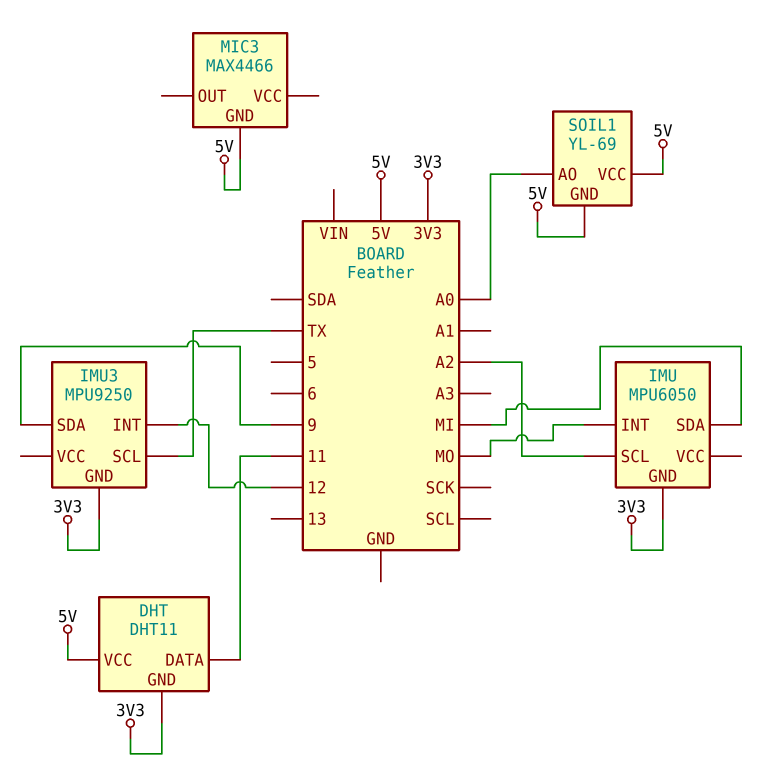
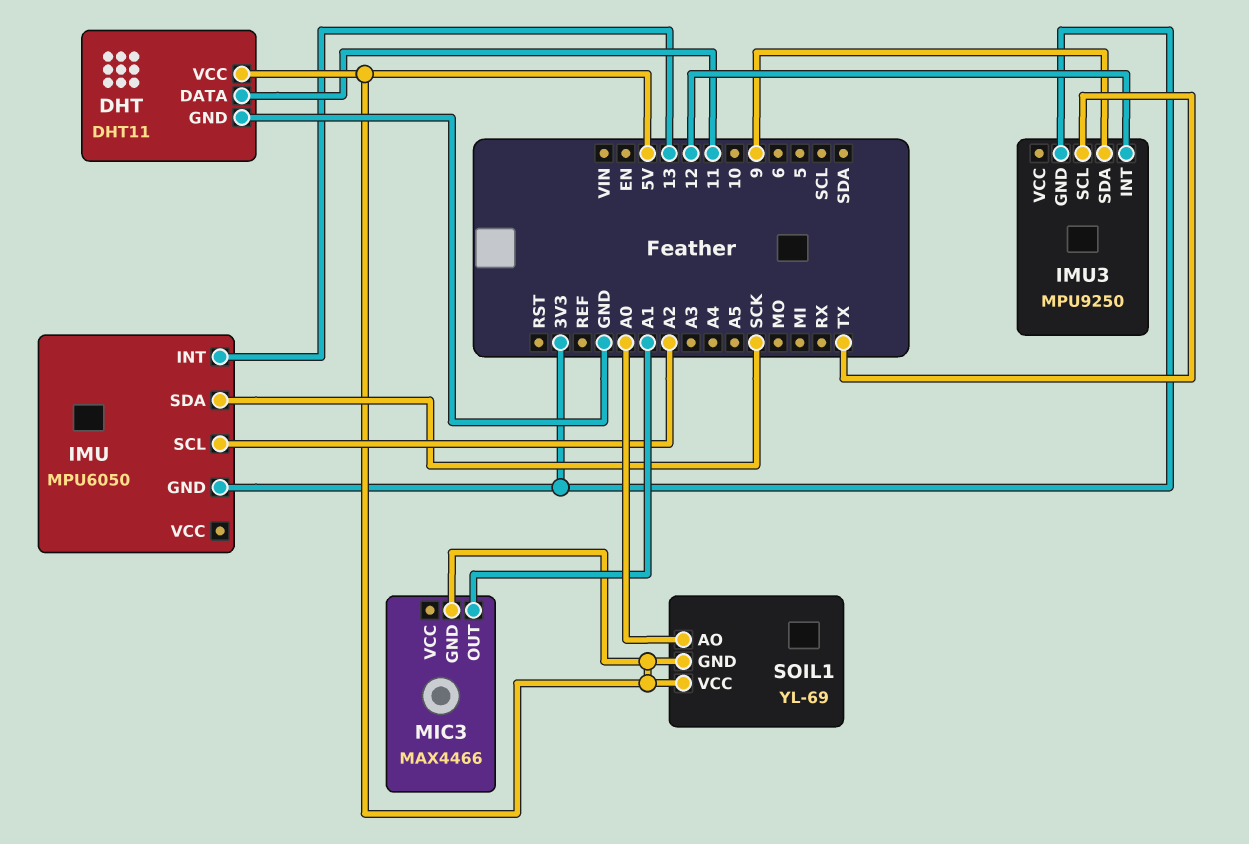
DHT pin GND: 3V3 -> GND
IMU pin INT: MO -> 13
IMU pin SDA: MI -> SCK
MIC3 pin OUT: none -> A1

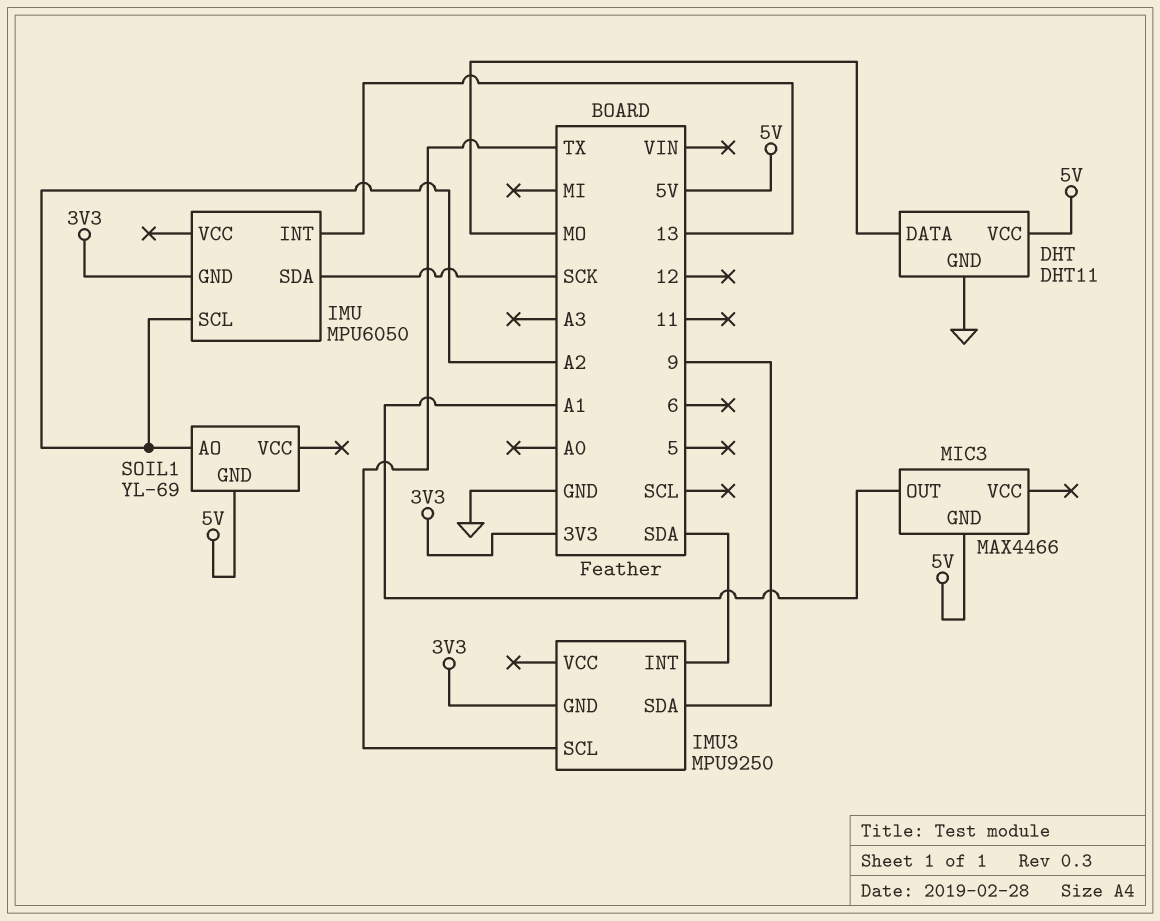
DHT pin DATA: 11 -> MO
IMU3 pin INT: 12 -> SDA
SOIL1 pin AO: A0 -> A2
SOIL1 pin VCC: 5V -> none

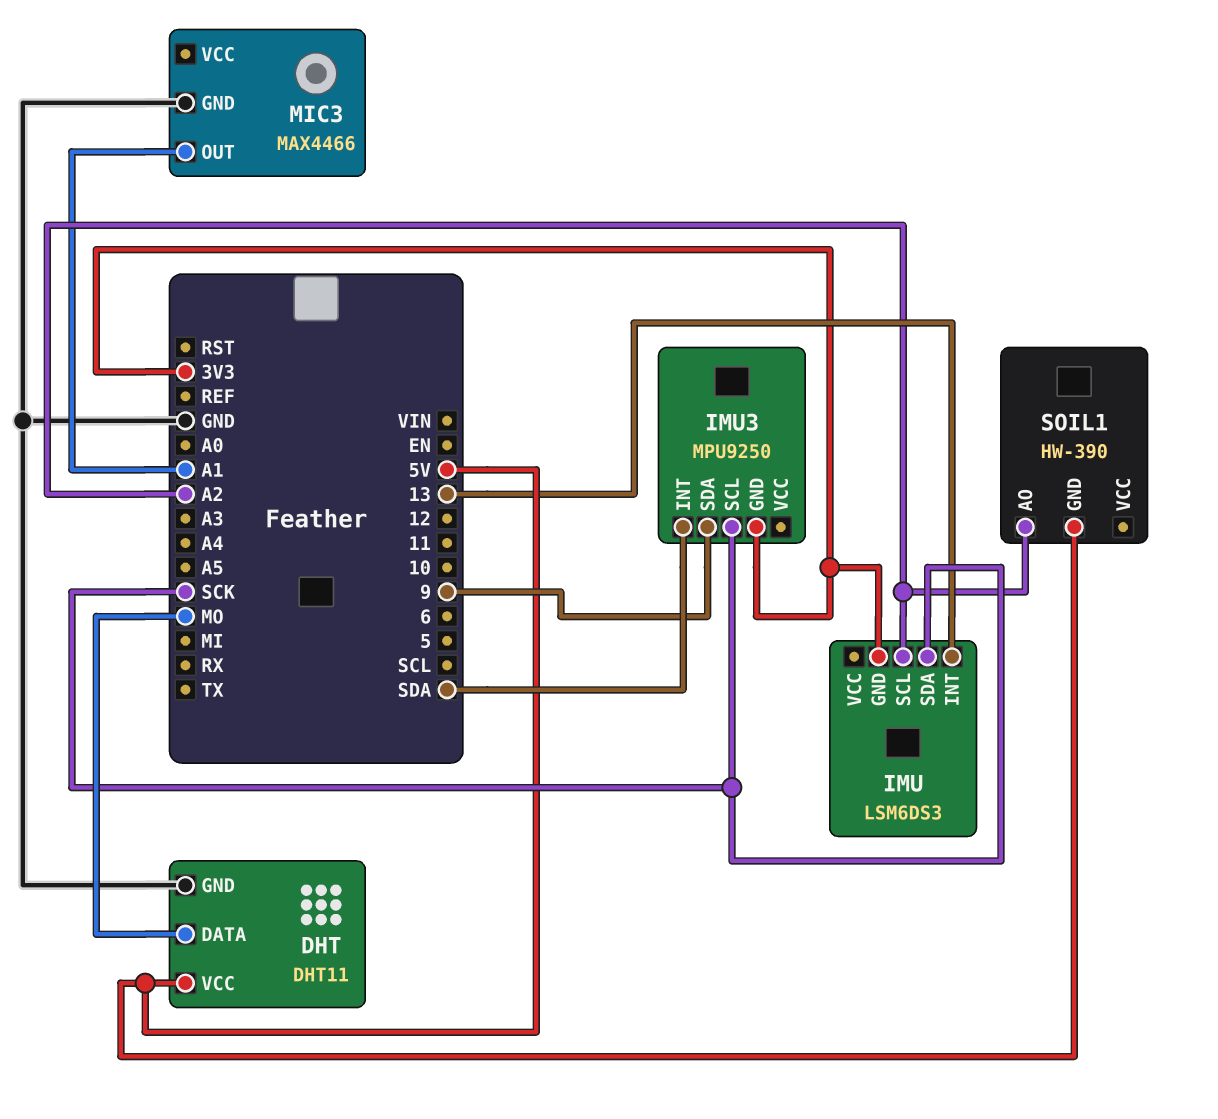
IMU: MPU6050 -> LSM6DS3
IMU3 pin SCL: TX -> SCK
MIC3 pin GND: 5V -> GND
SOIL1: YL-69 -> HW-390

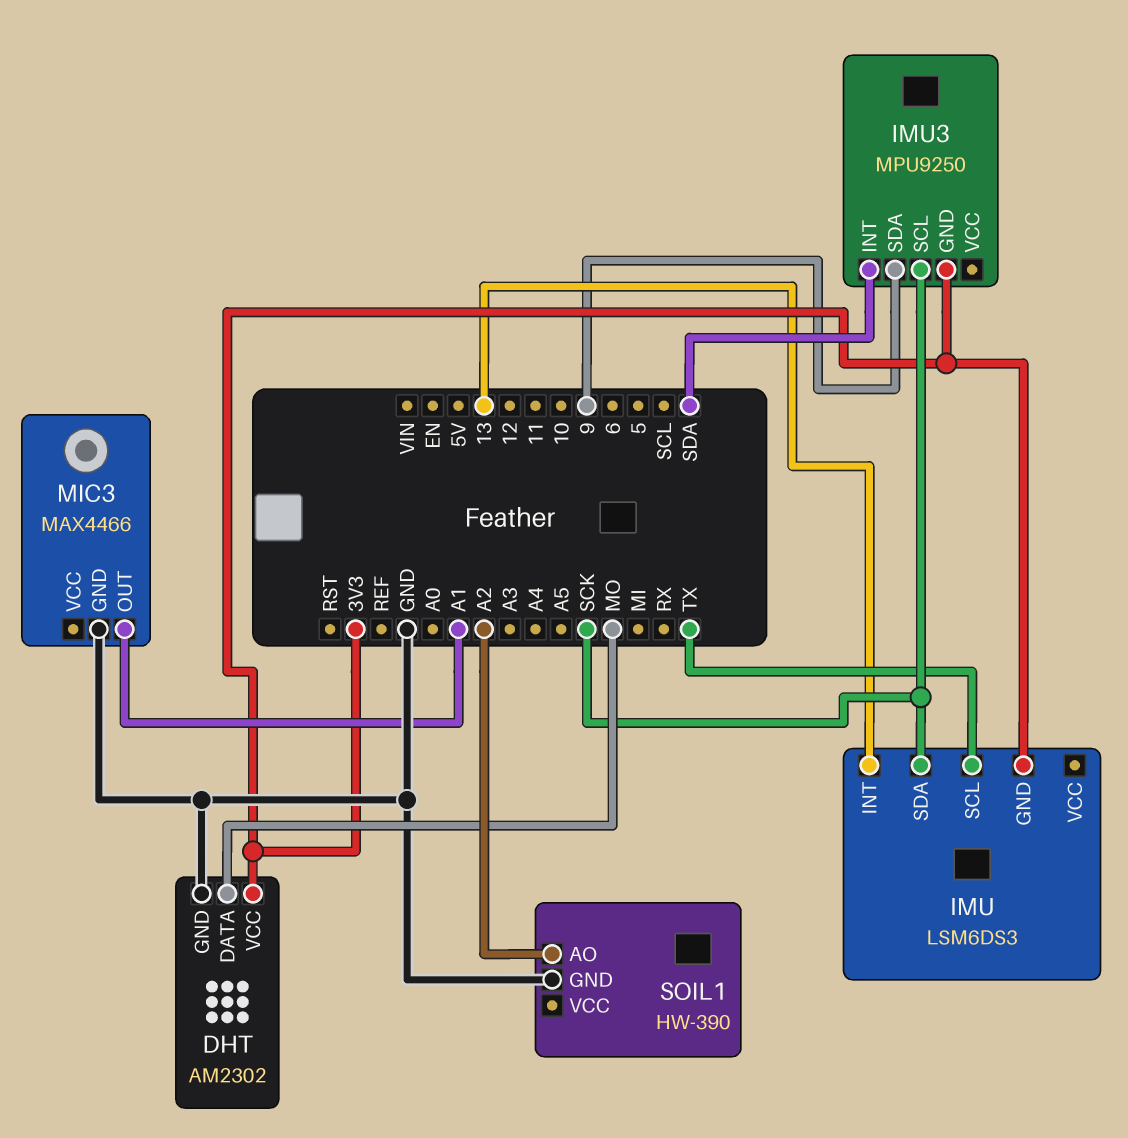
DHT: DHT11 -> AM2302
DHT pin VCC: 5V -> 3V3
IMU pin SCL: A2 -> TX
SOIL1 pin GND: 5V -> GND

